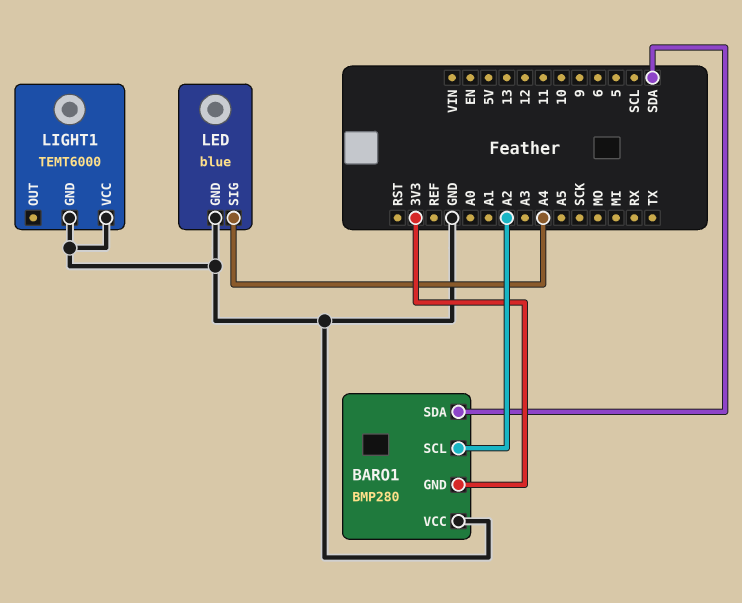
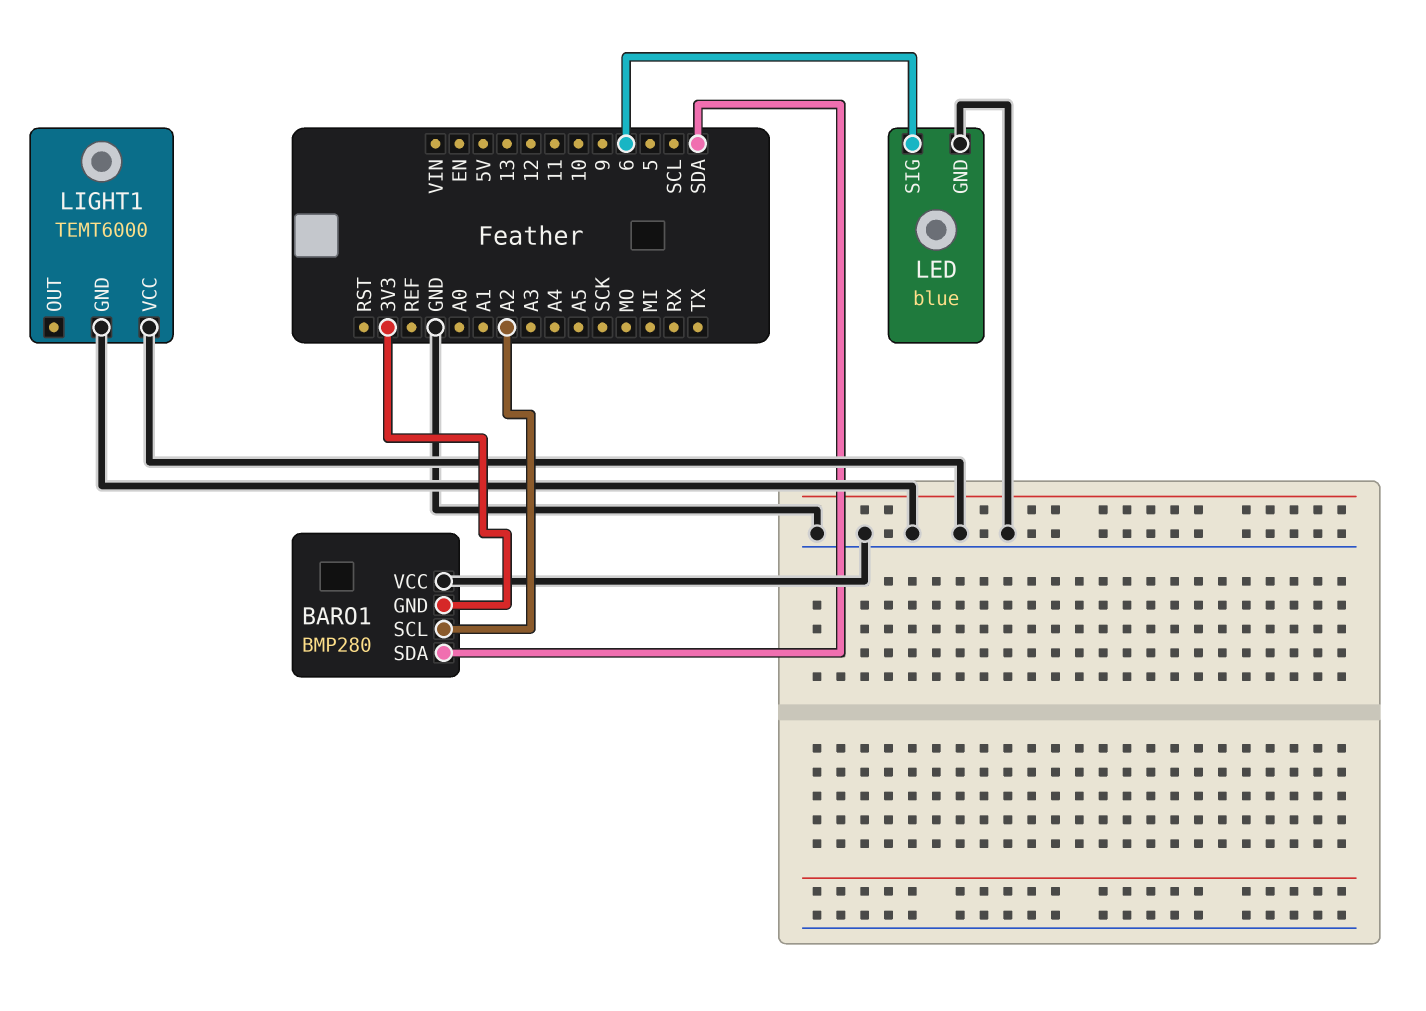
LED pin SIG: A4 -> 6

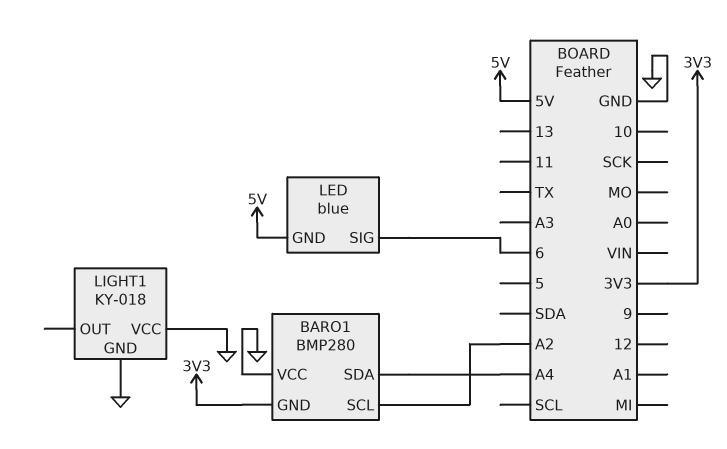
BARO1 pin SDA: SDA -> A4
LED pin GND: GND -> 5V
LIGHT1: TEMT6000 -> KY-018

